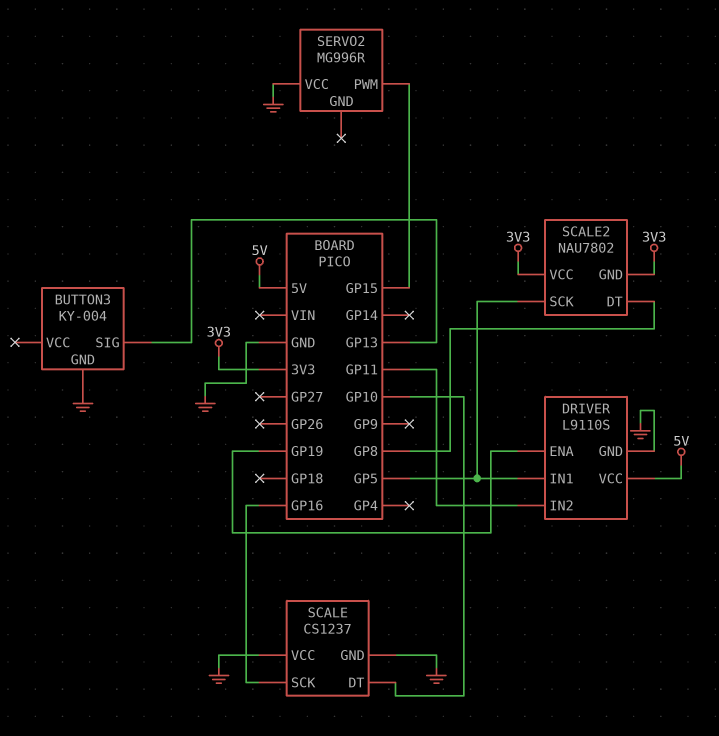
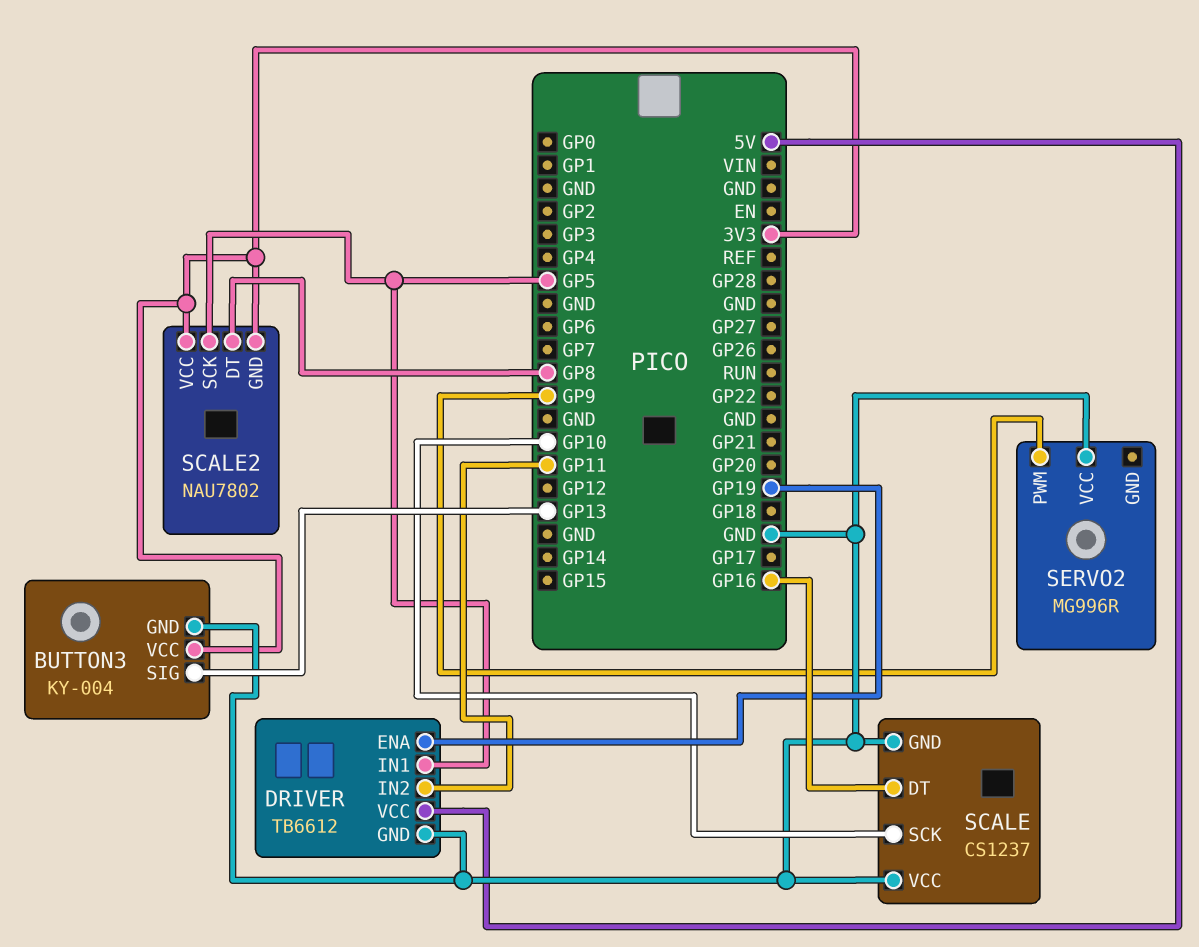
BUTTON3 pin VCC: none -> 3V3
DRIVER: L9110S -> TB6612
SCALE pin DT: GP10 -> GP16
SCALE pin SCK: GP16 -> GP10
SERVO2 pin PWM: GP15 -> GP9

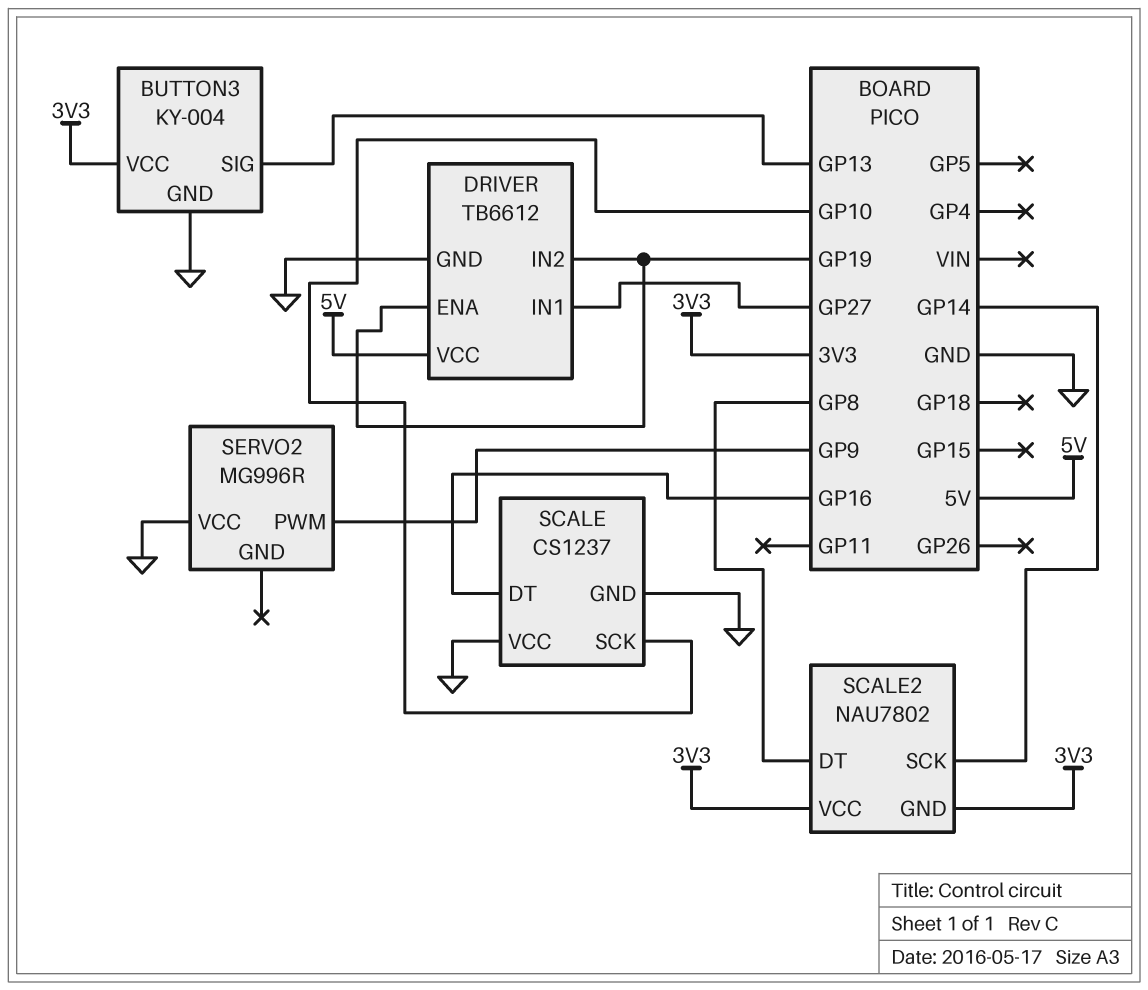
DRIVER pin IN1: GP5 -> GP27
DRIVER pin IN2: GP11 -> GP19
SCALE2 pin SCK: GP5 -> GP14

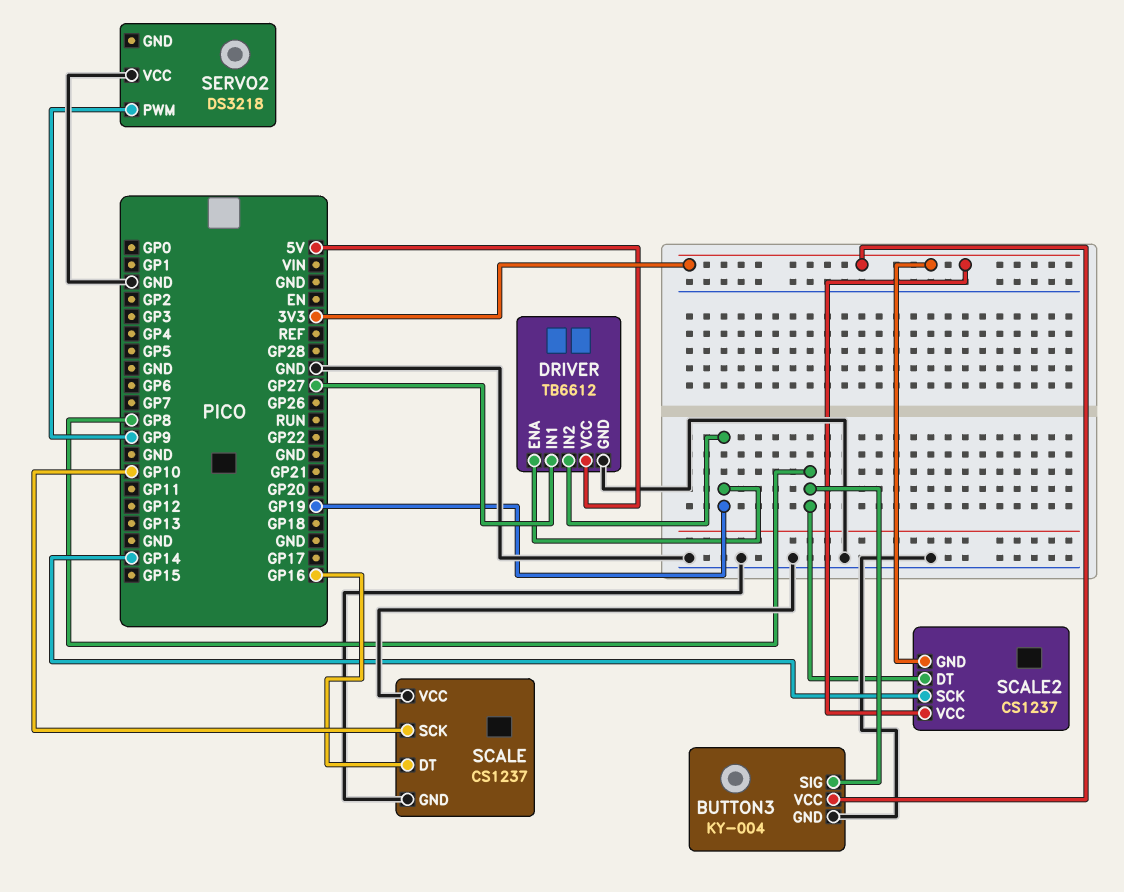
BUTTON3 pin SIG: GP13 -> GP8
SCALE2: NAU7802 -> CS1237
SERVO2: MG996R -> DS3218

